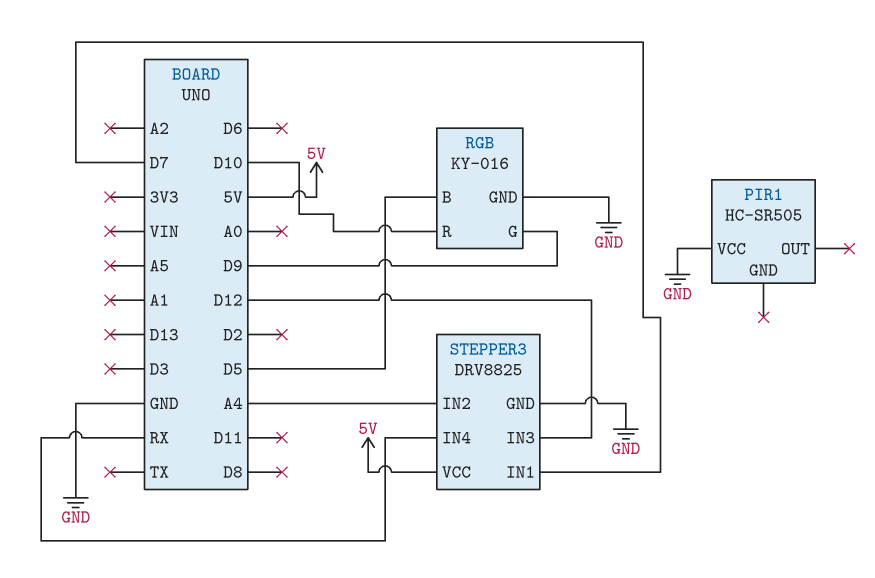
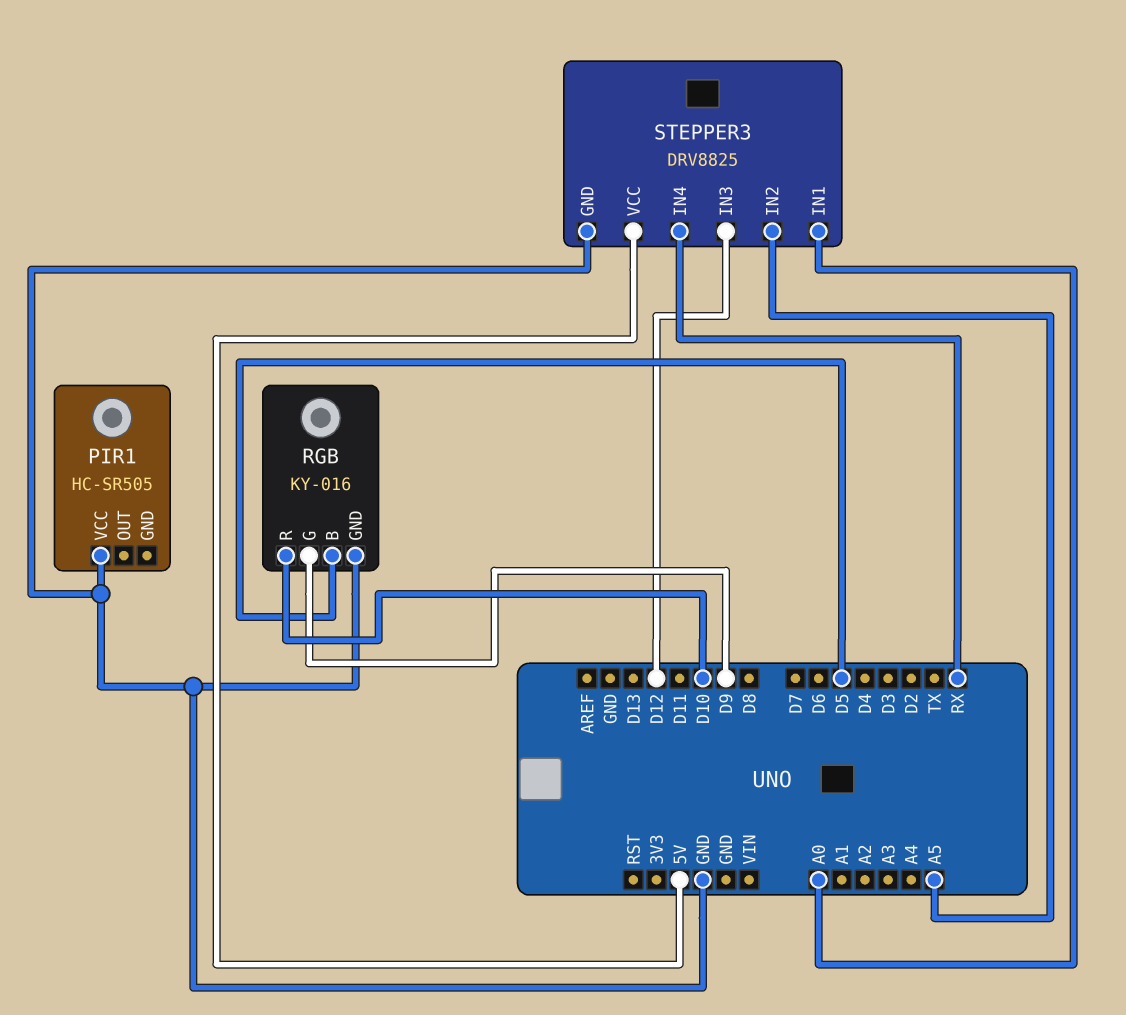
STEPPER3 pin IN1: D7 -> A0
STEPPER3 pin IN2: A4 -> A5

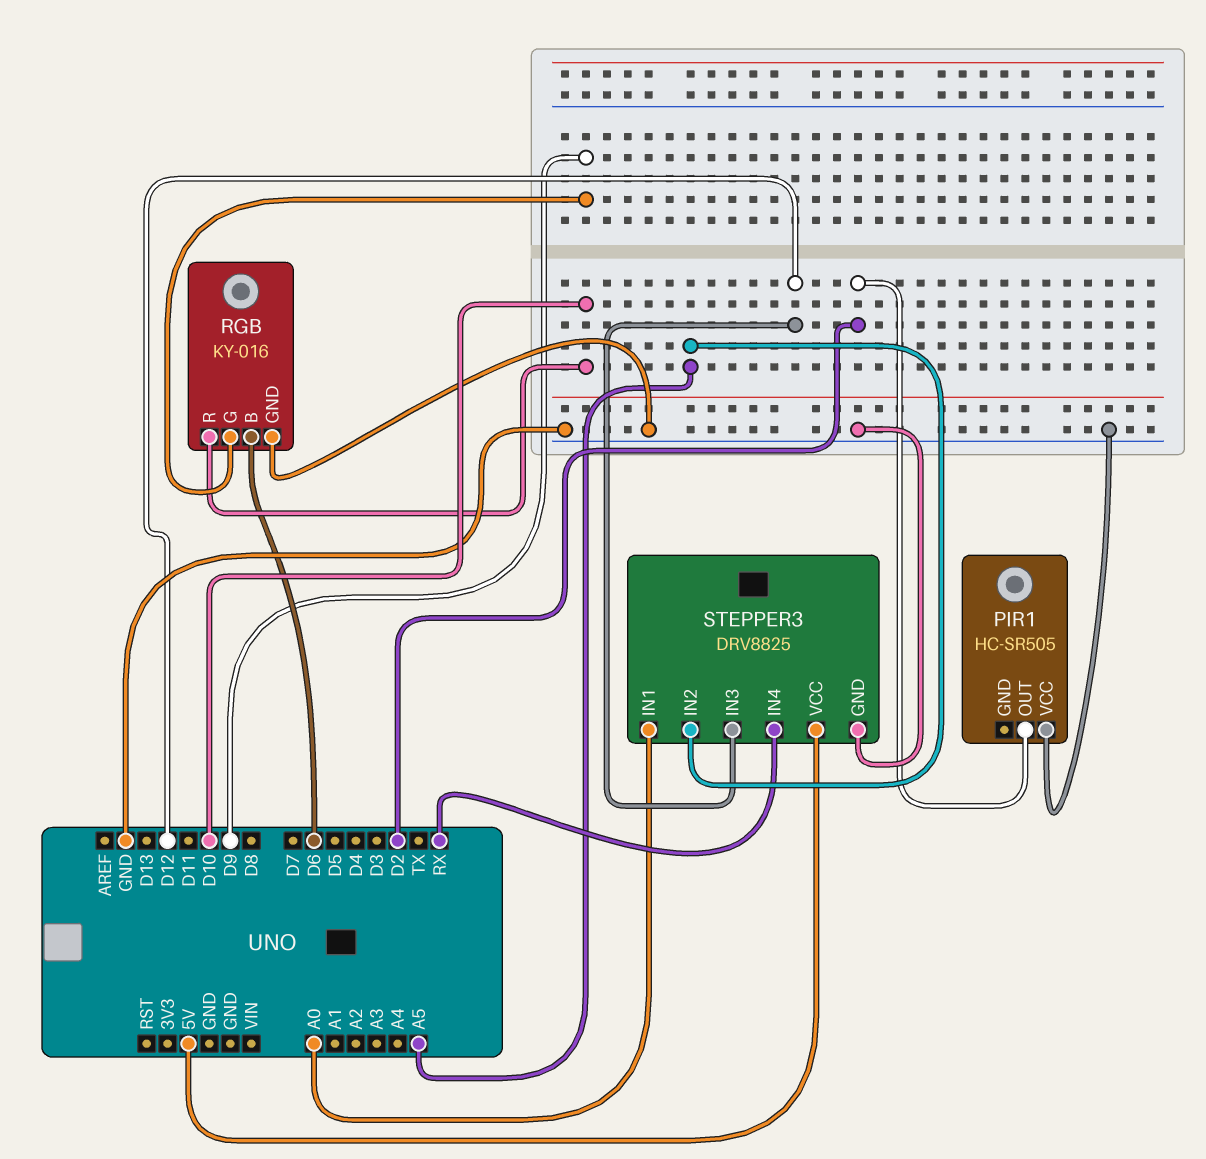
PIR1 pin OUT: none -> D2
RGB pin B: D5 -> D6

